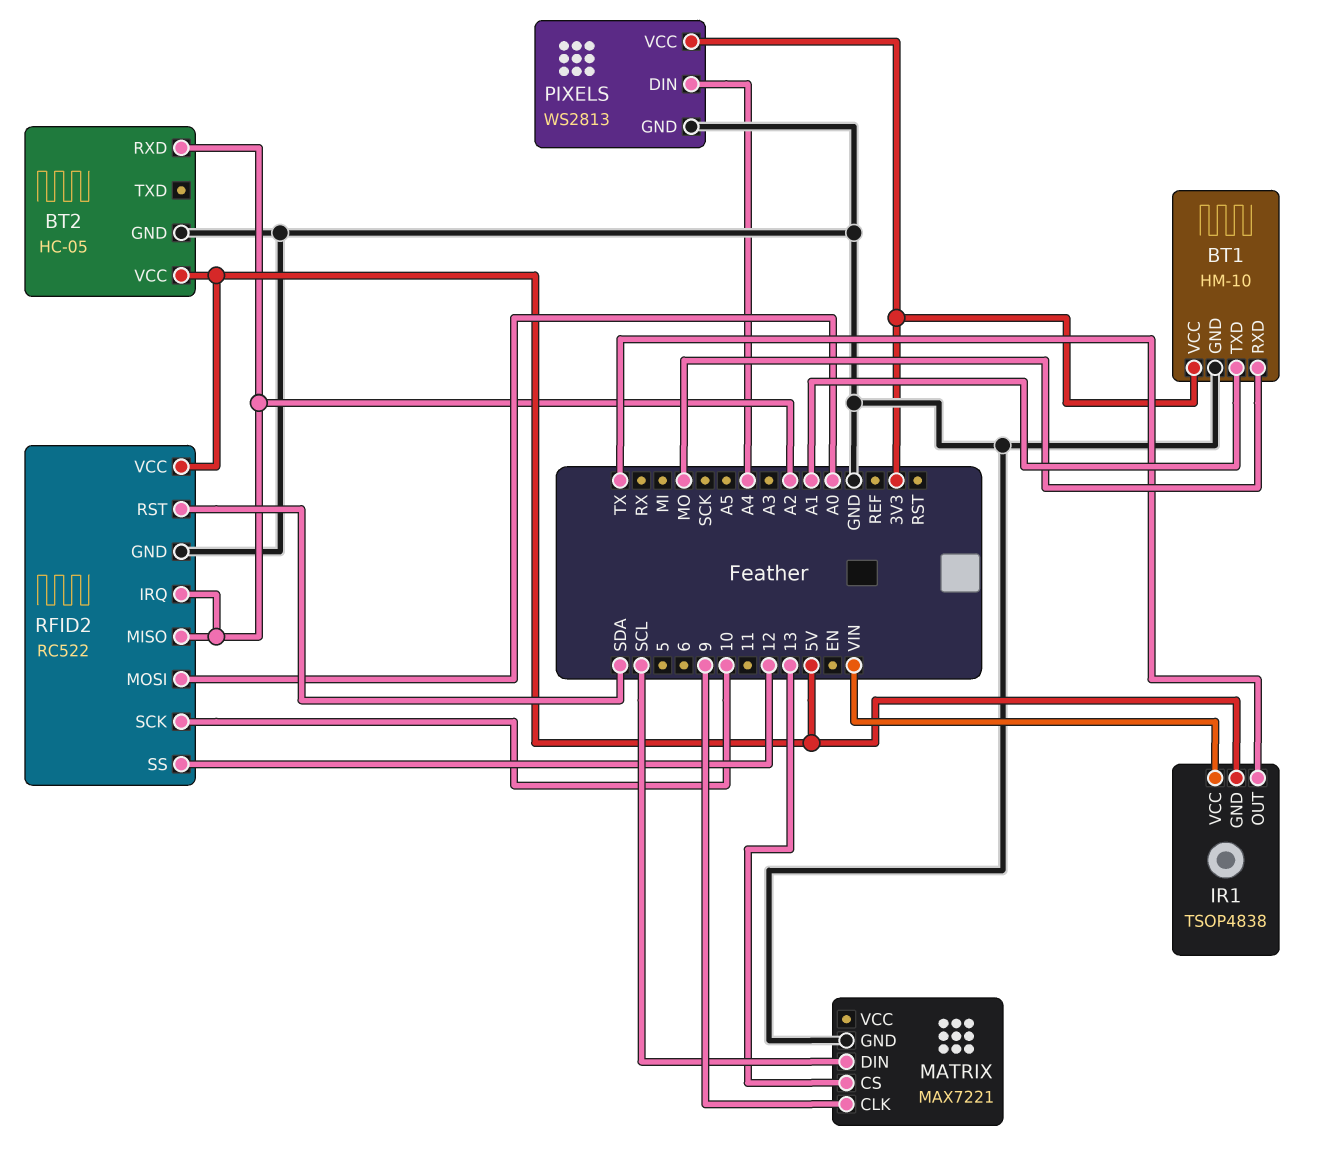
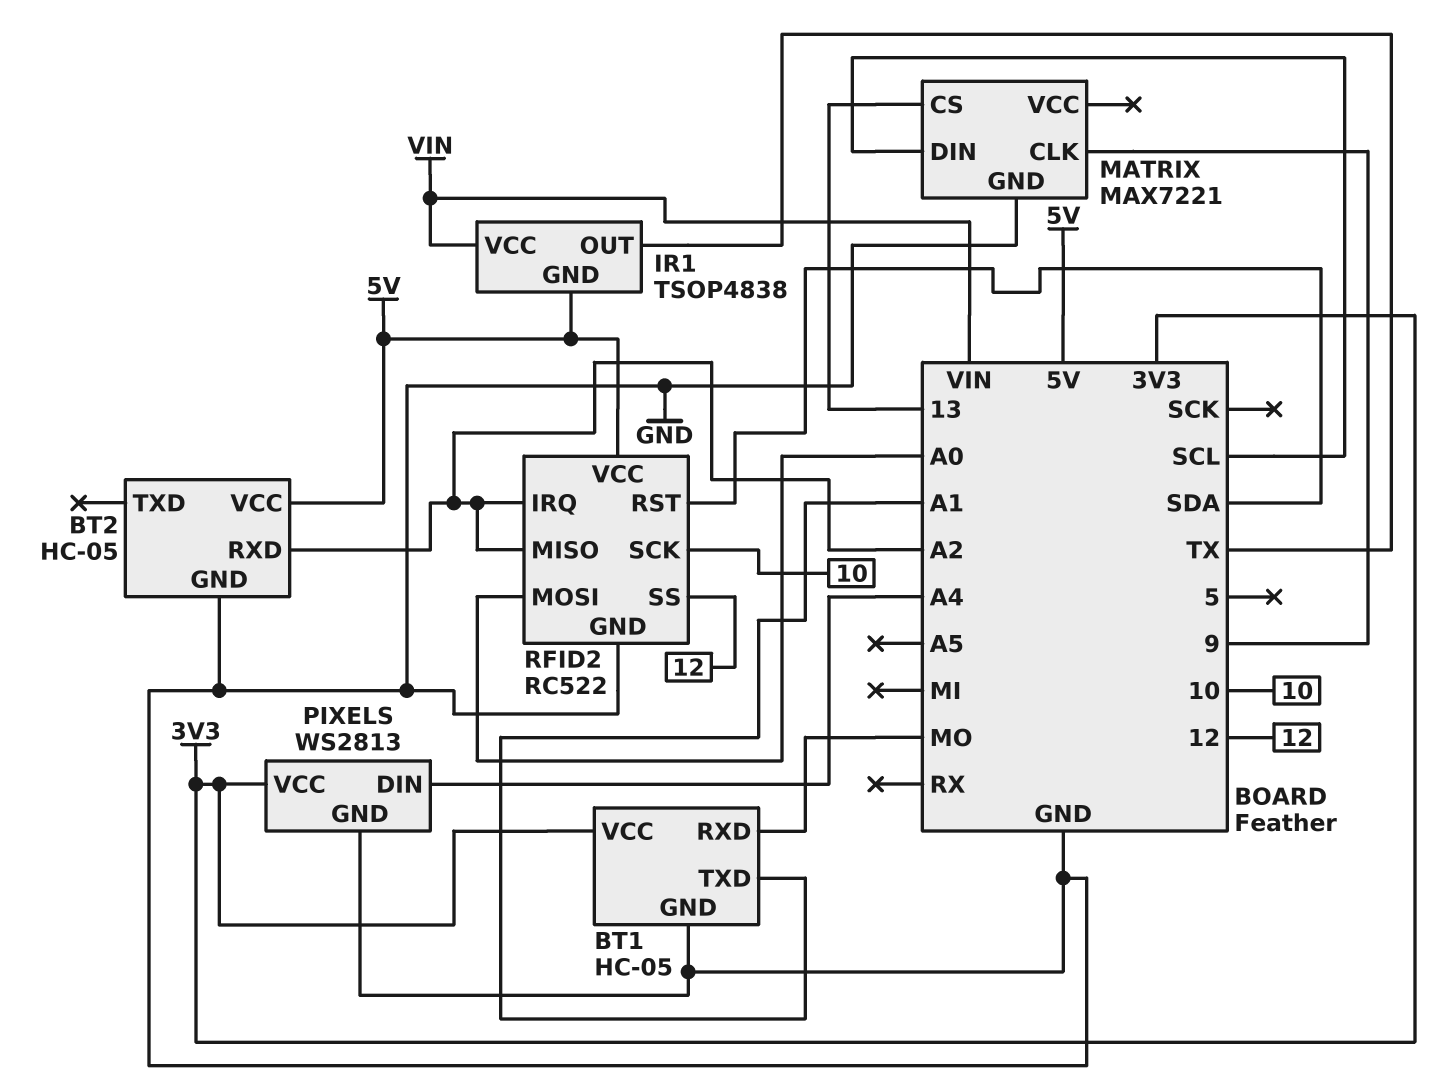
BT1: HM-10 -> HC-05

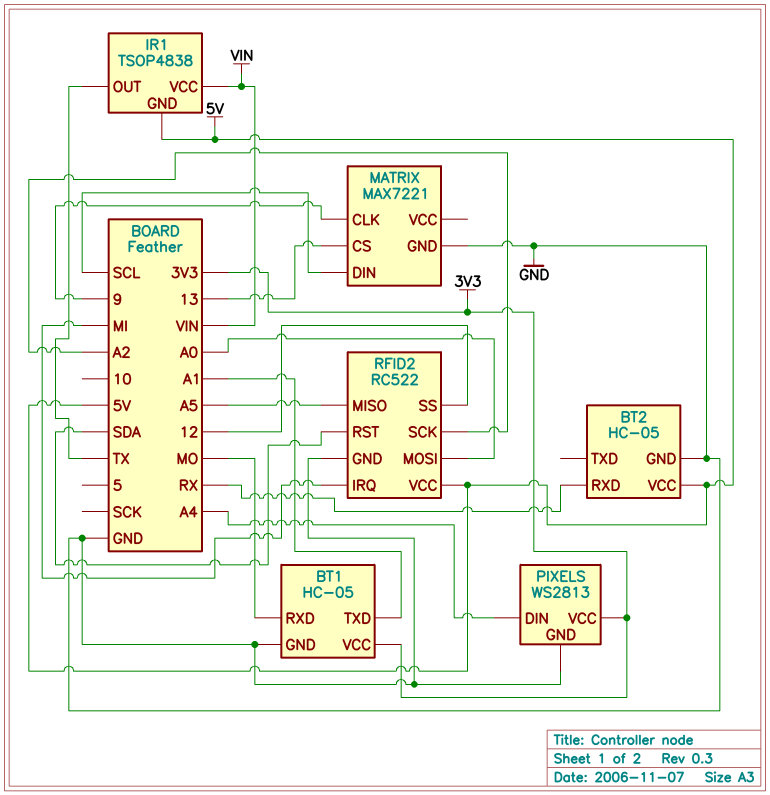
BT2 pin RXD: A2 -> RX
RFID2 pin IRQ: A2 -> MI
RFID2 pin MISO: A2 -> A5
RFID2 pin SCK: 10 -> A2

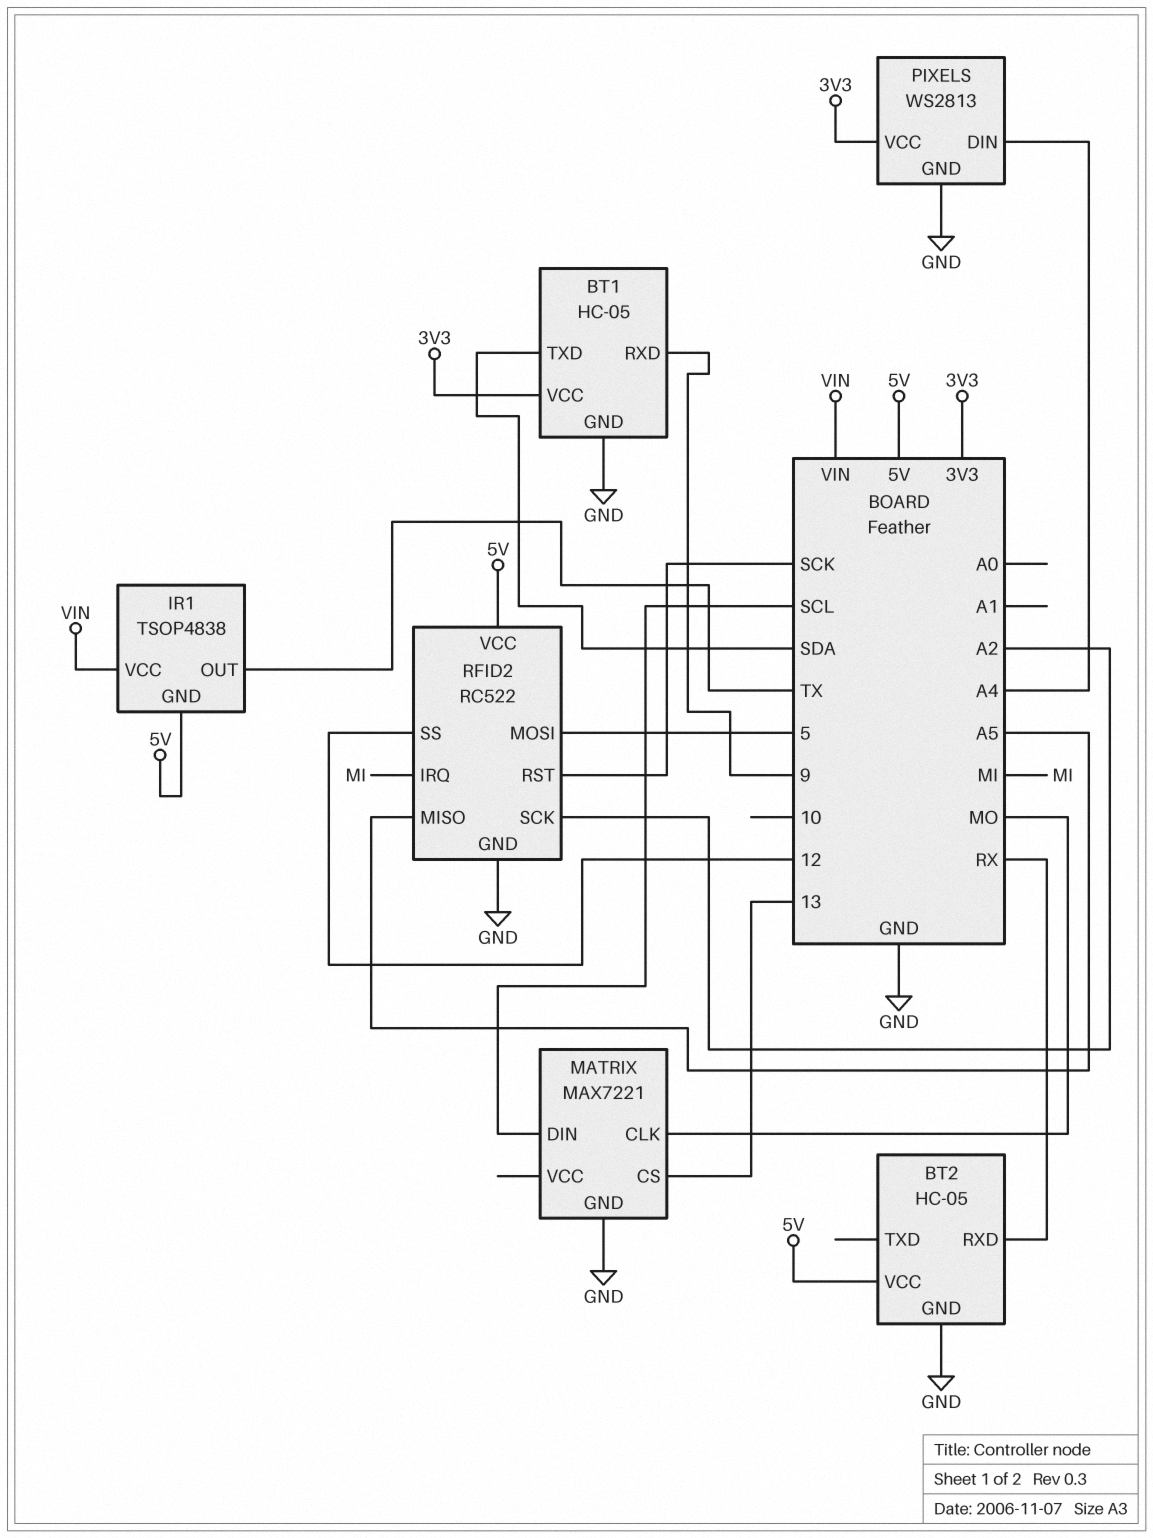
BT1 pin RXD: MO -> 9
BT1 pin TXD: A1 -> SDA
MATRIX pin CLK: 9 -> MO
RFID2 pin MOSI: A0 -> 5
RFID2 pin RST: SDA -> SCK

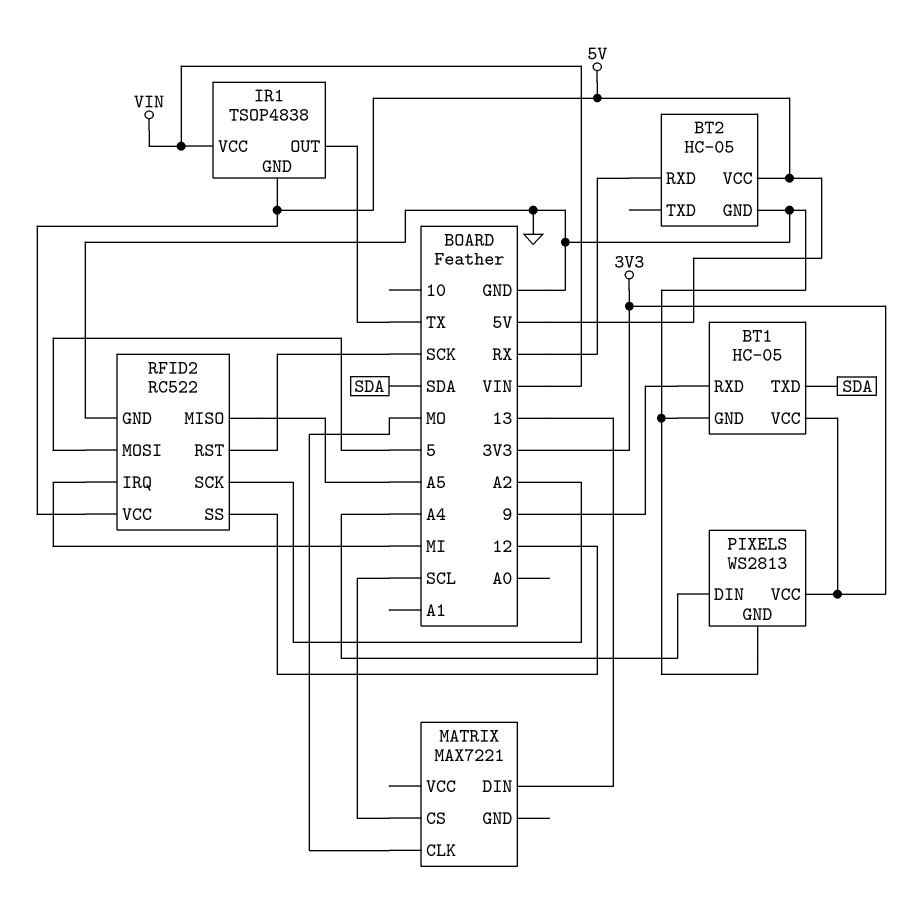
MATRIX pin CS: 13 -> SCL
MATRIX pin DIN: SCL -> 13
MATRIX pin GND: GND -> none

